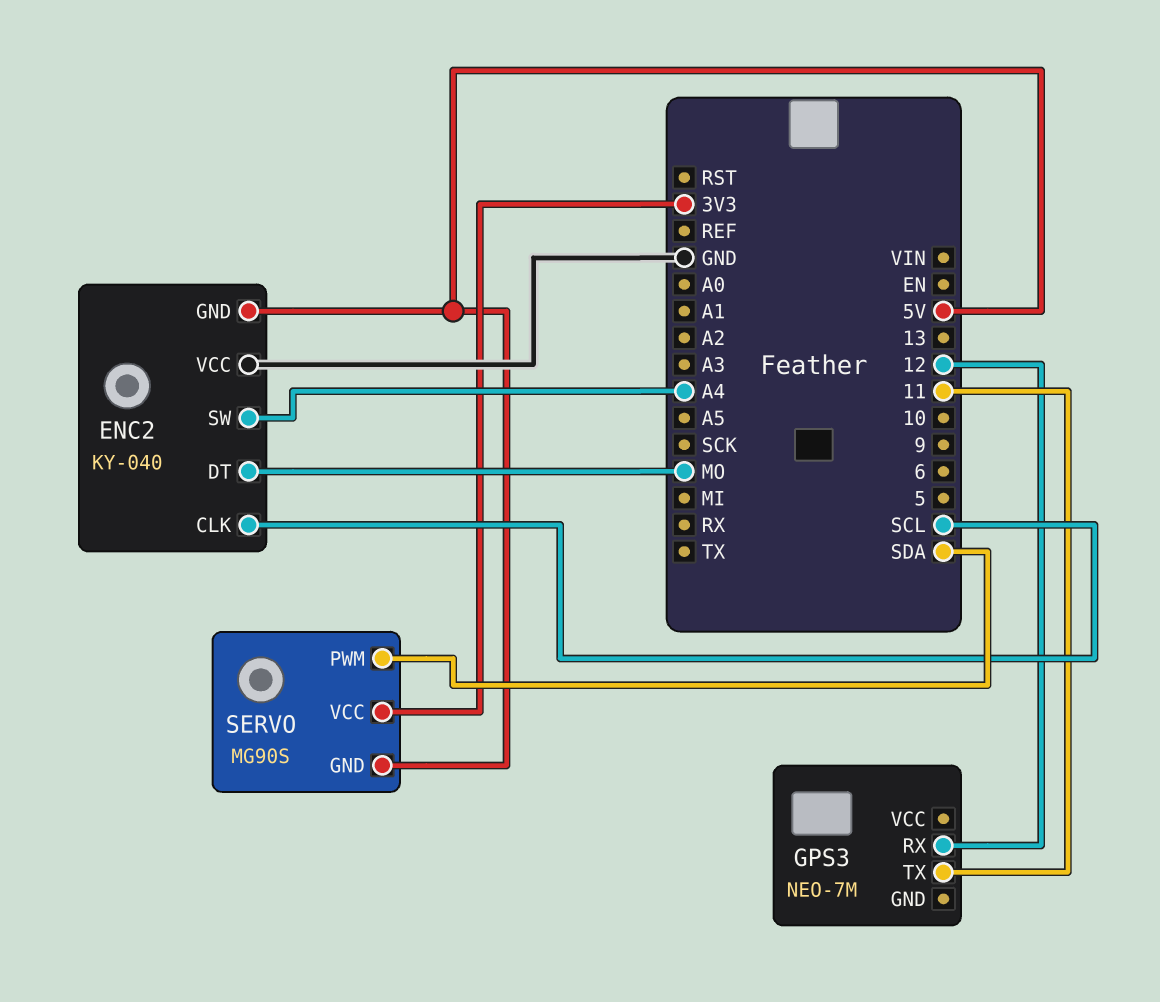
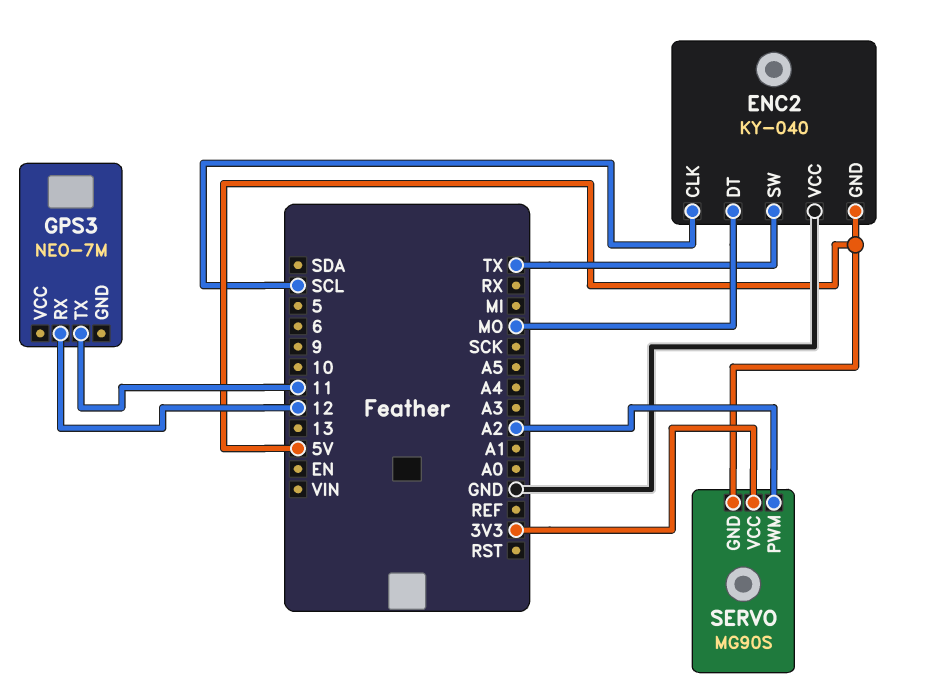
ENC2 pin SW: A4 -> TX
SERVO pin PWM: SDA -> A2

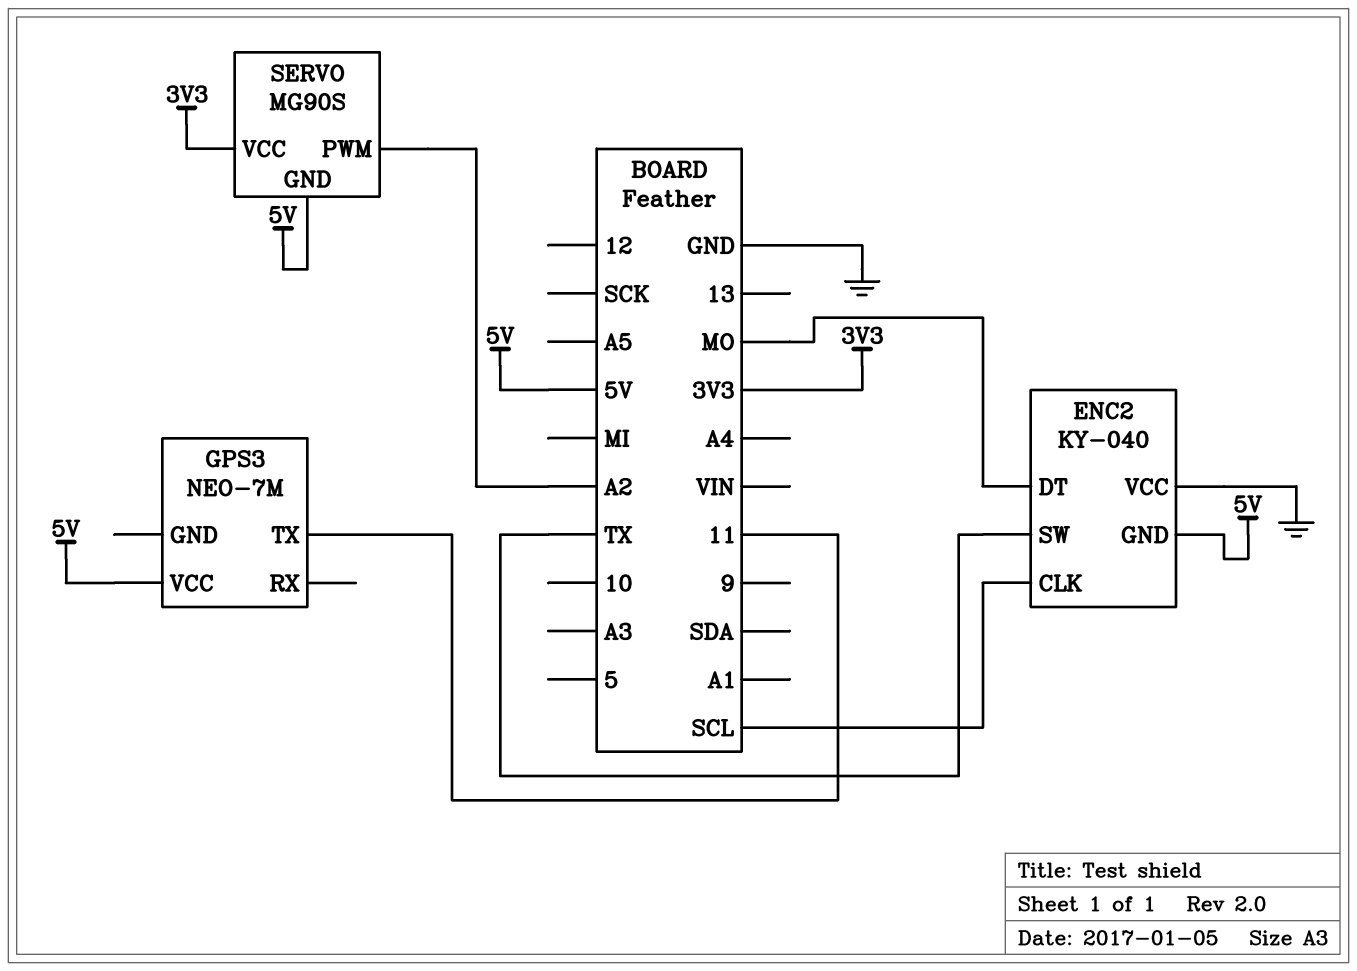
GPS3 pin RX: 12 -> none
GPS3 pin VCC: none -> 5V

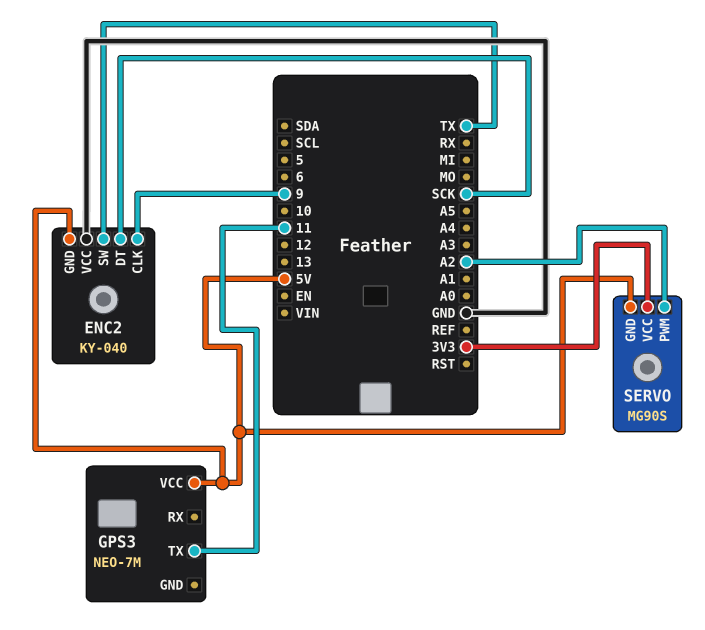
ENC2 pin CLK: SCL -> 9
ENC2 pin DT: MO -> SCK

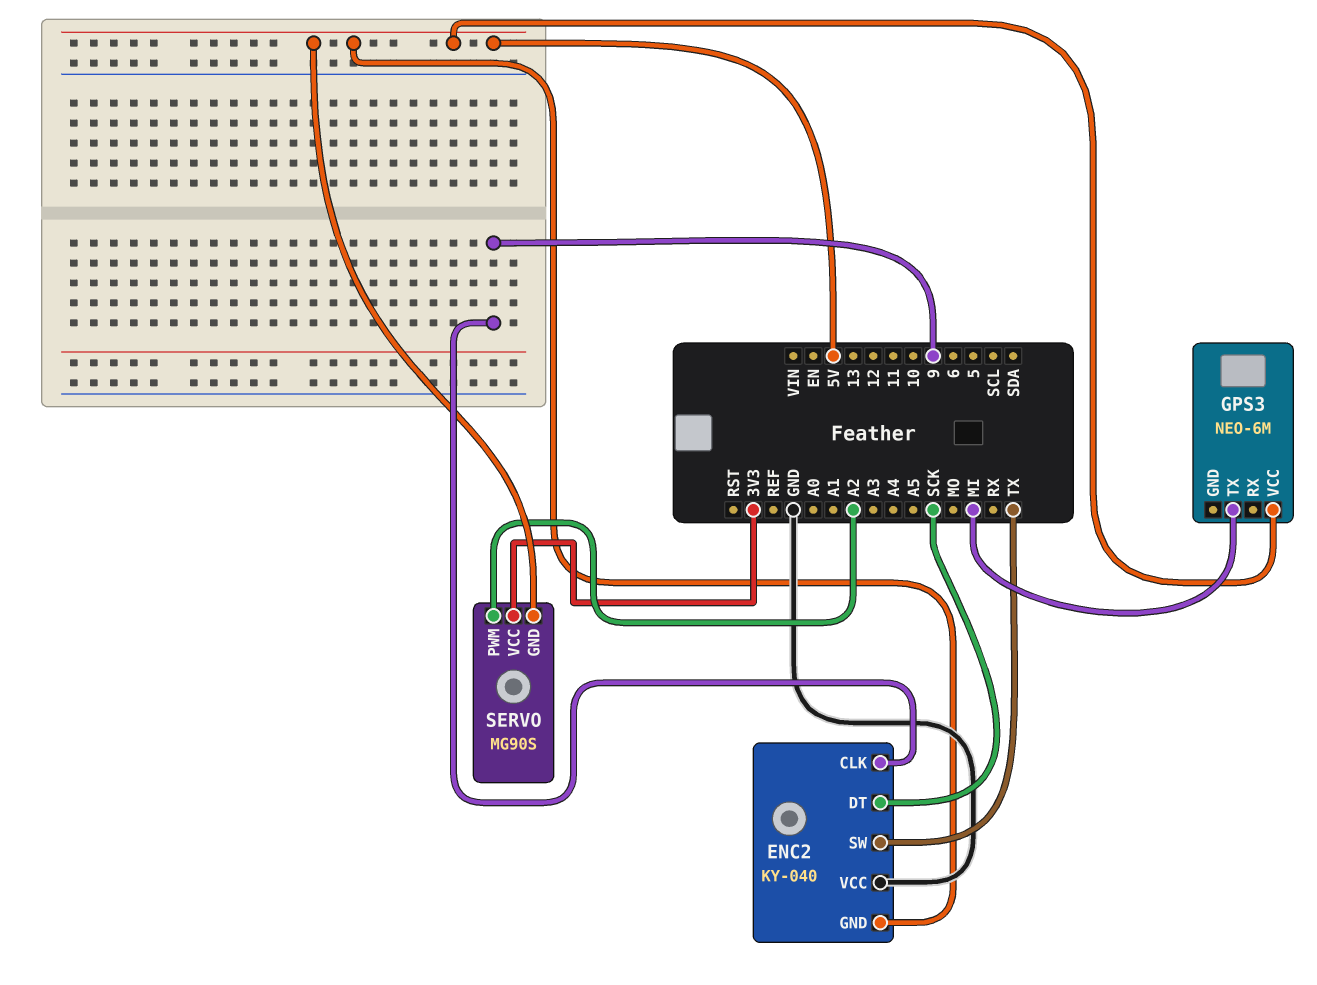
GPS3: NEO-7M -> NEO-6M
GPS3 pin TX: 11 -> MI

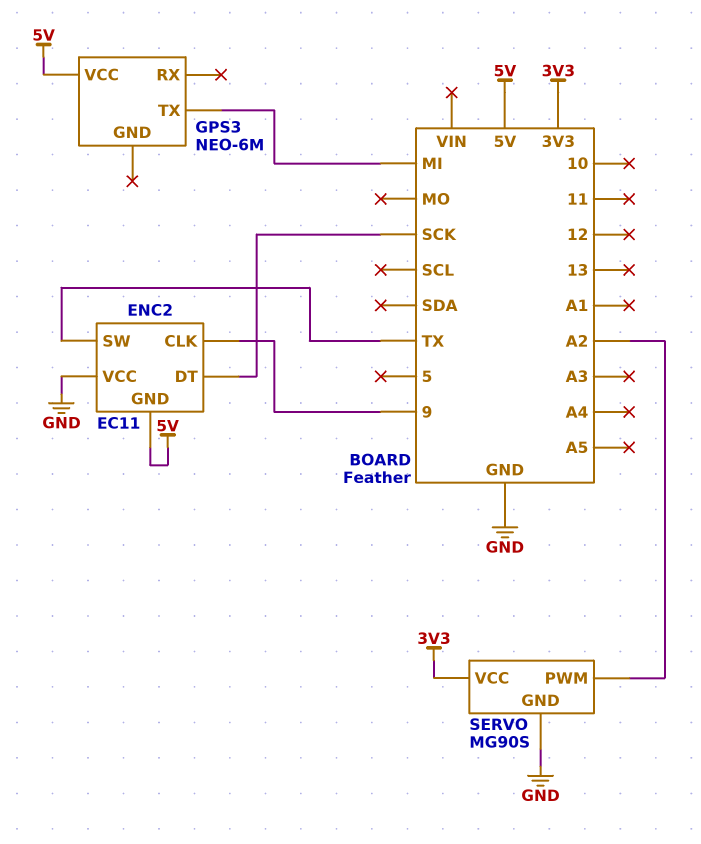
ENC2: KY-040 -> EC11
SERVO pin GND: 5V -> GND

